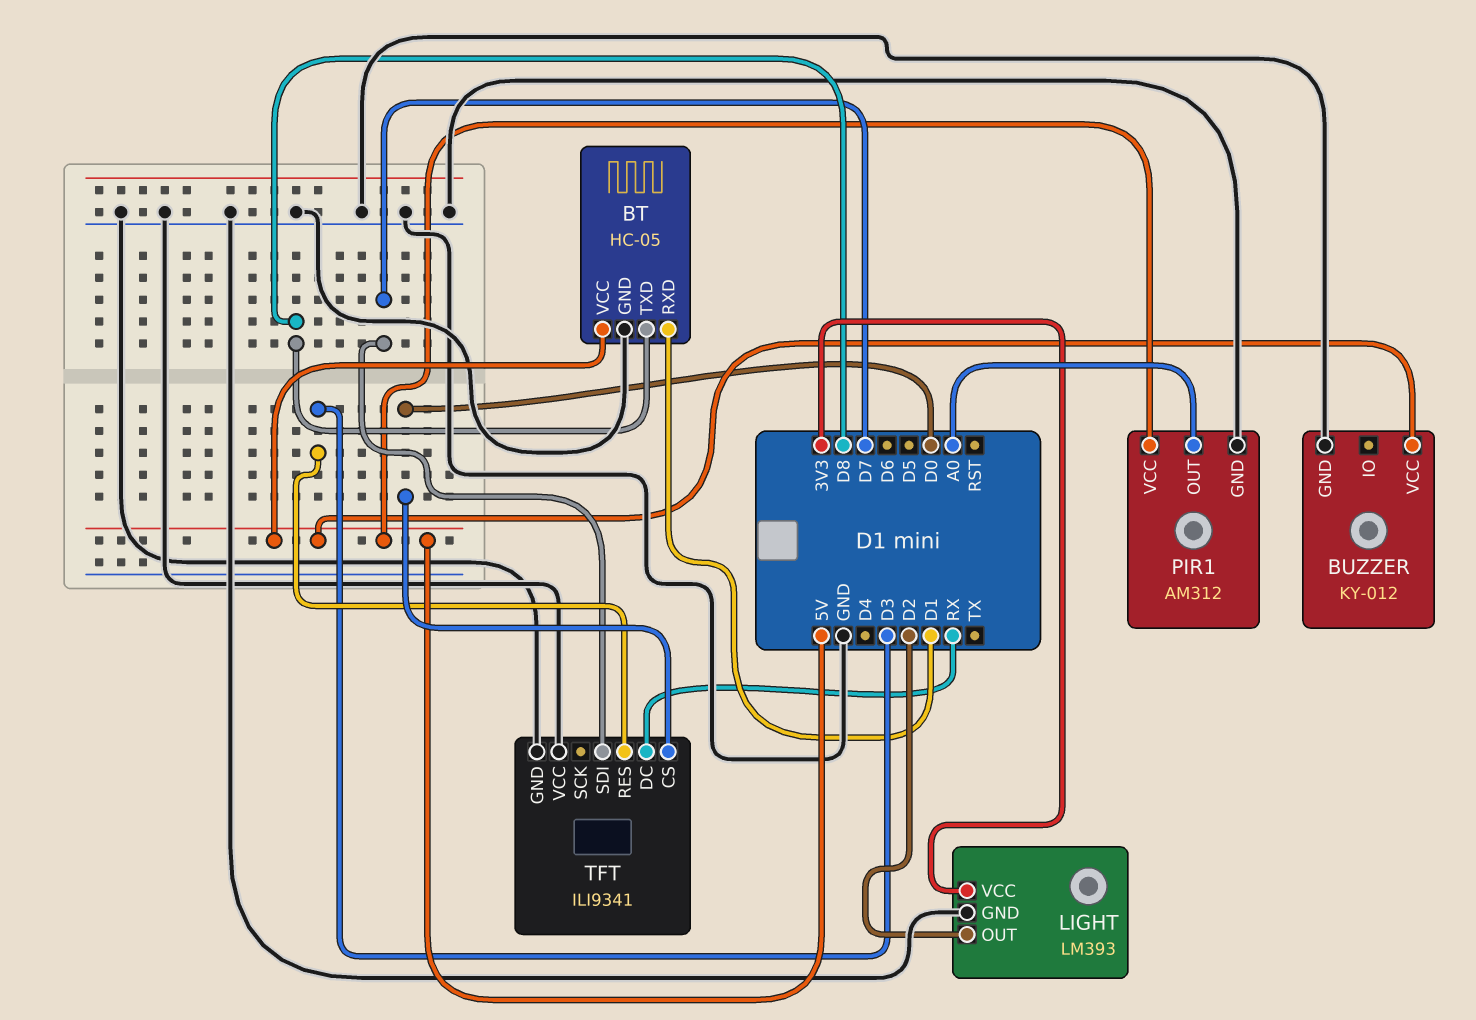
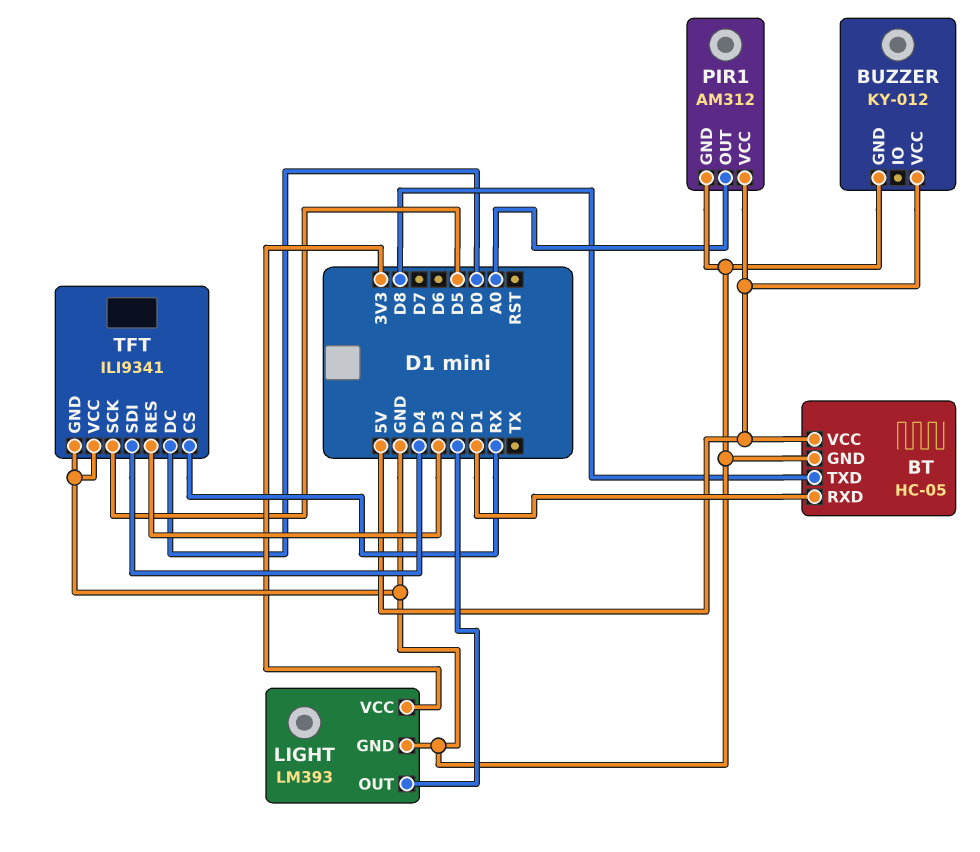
TFT pin CS: D0 -> RX
TFT pin DC: RX -> D0
TFT pin SCK: none -> D5
TFT pin SDI: D7 -> D4

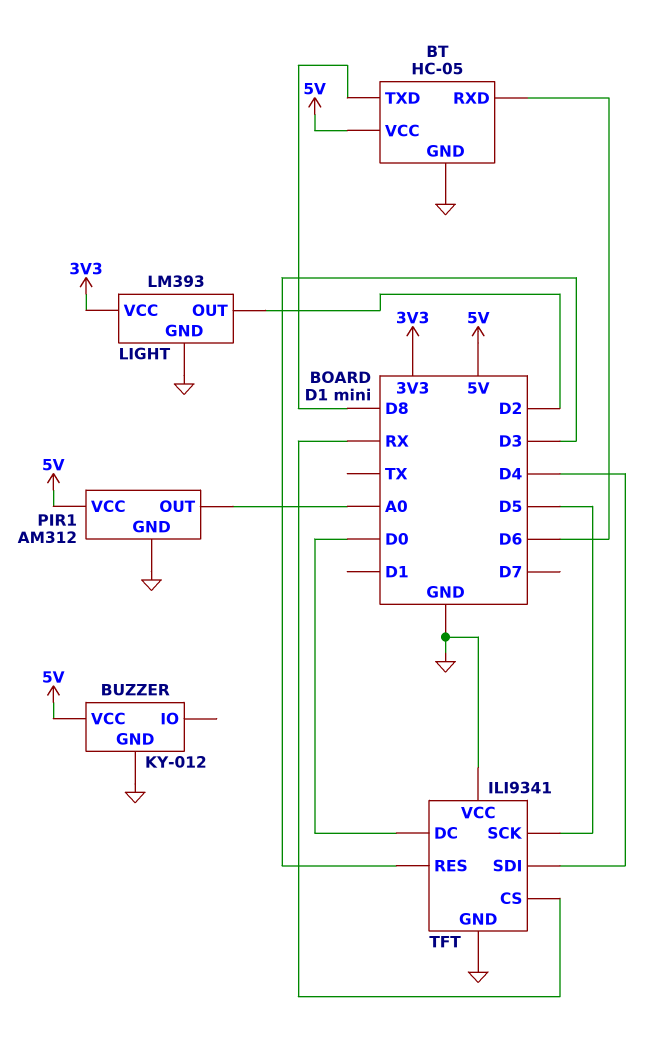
BT pin RXD: D1 -> D6

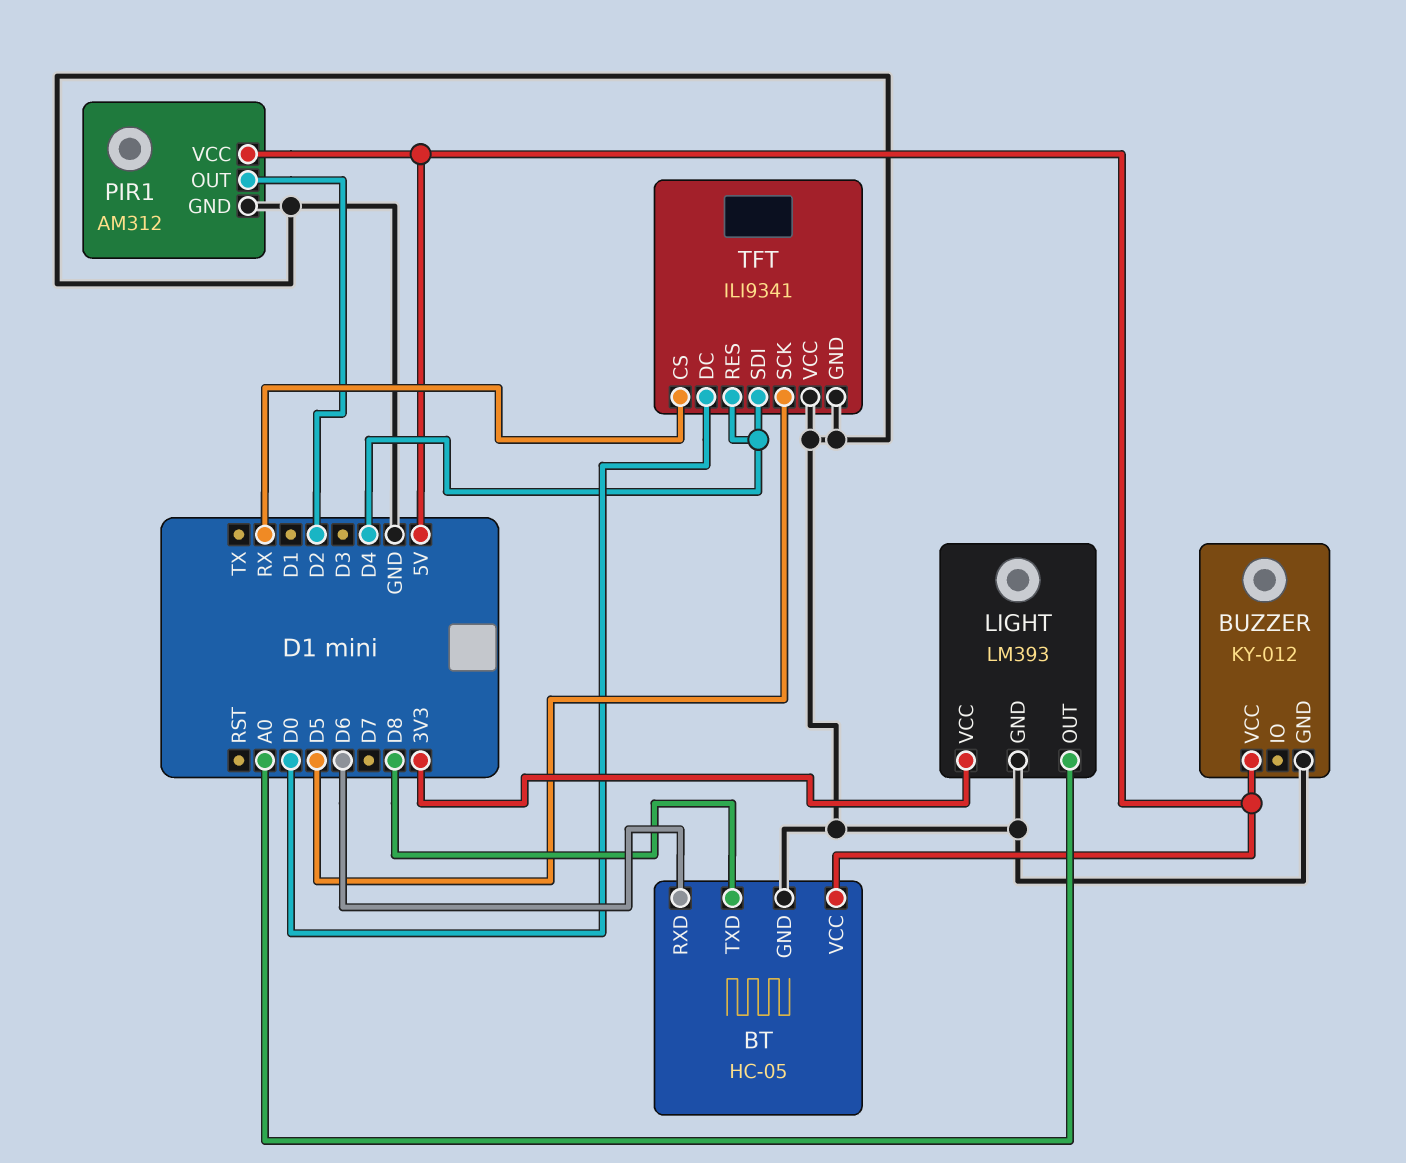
LIGHT pin OUT: D2 -> A0
PIR1 pin OUT: A0 -> D2
TFT pin RES: D3 -> D4

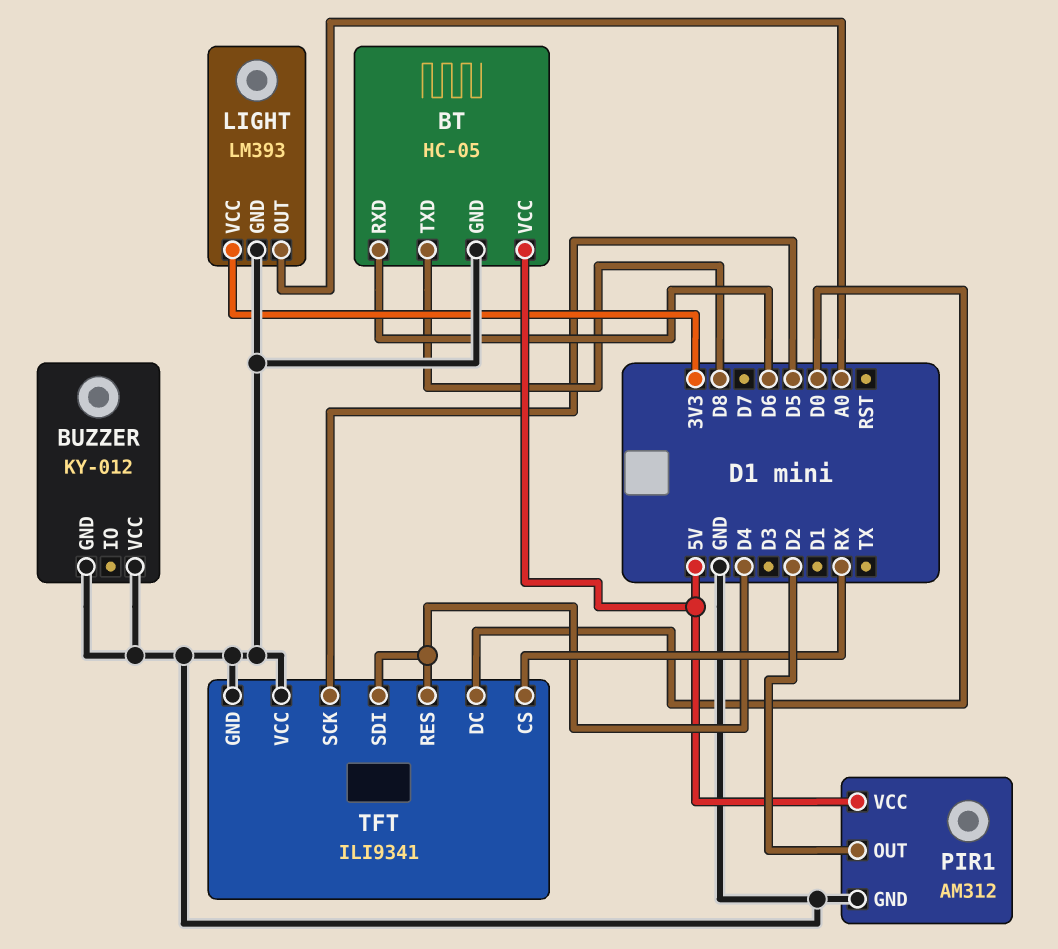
BUZZER pin VCC: 5V -> GND

